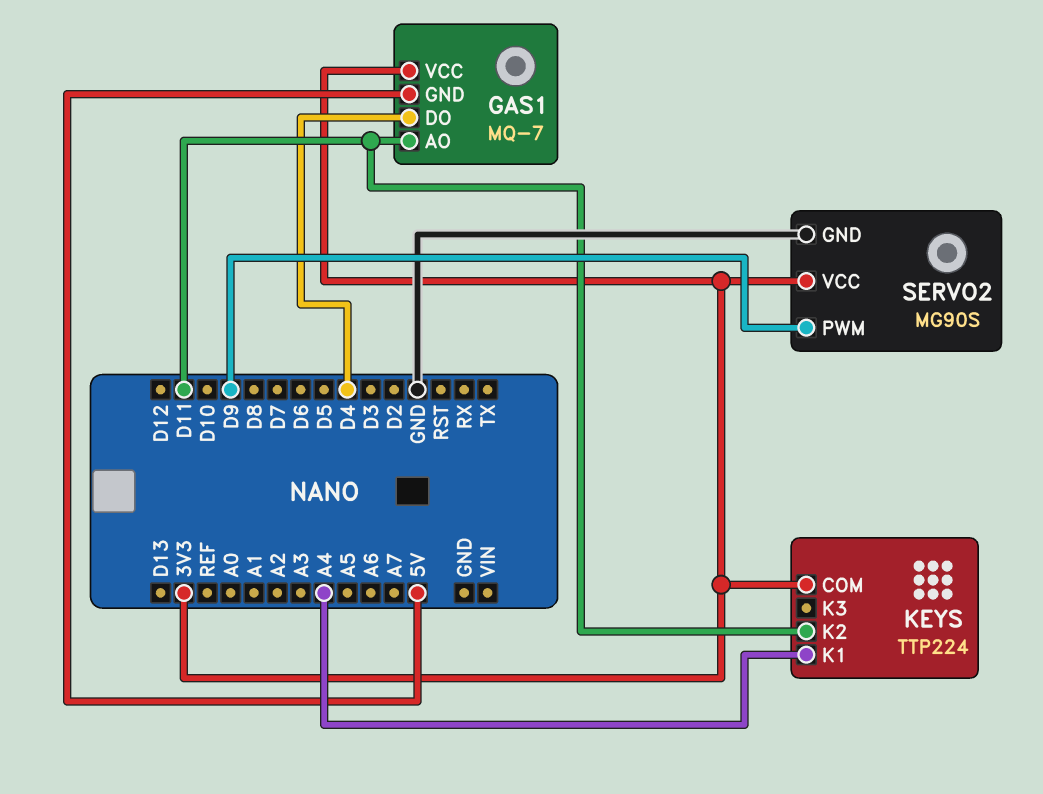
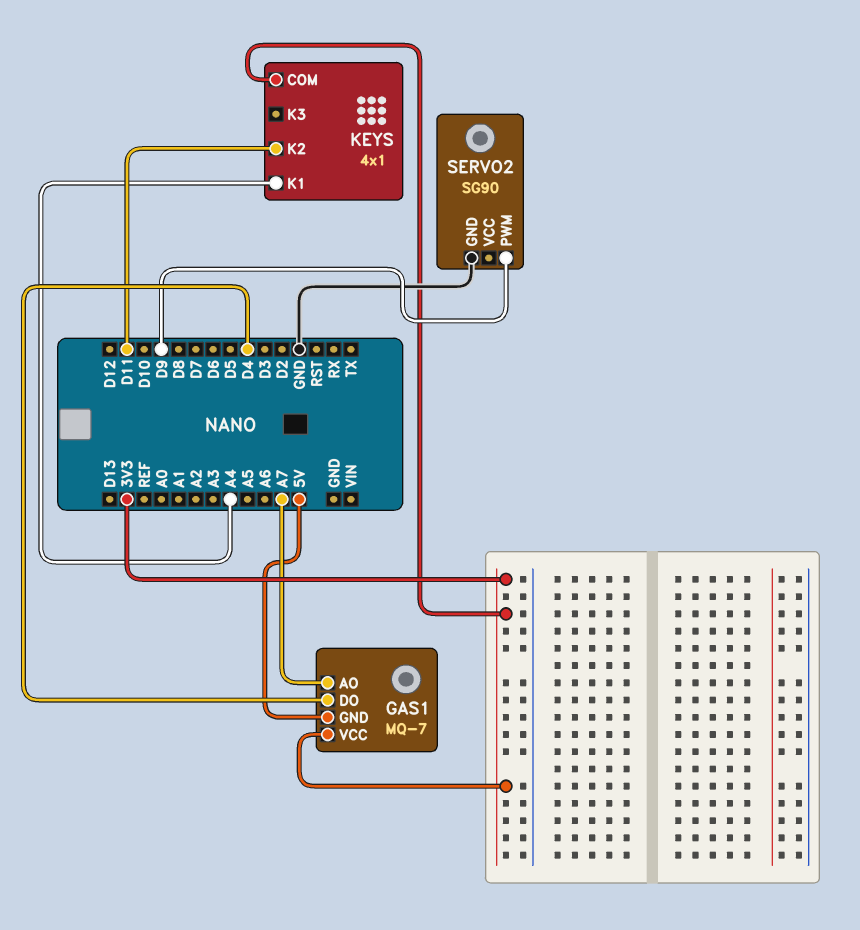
GAS1 pin AO: D11 -> A7
KEYS: TTP224 -> 4x1
SERVO2: MG90S -> SG90
SERVO2 pin VCC: 3V3 -> none

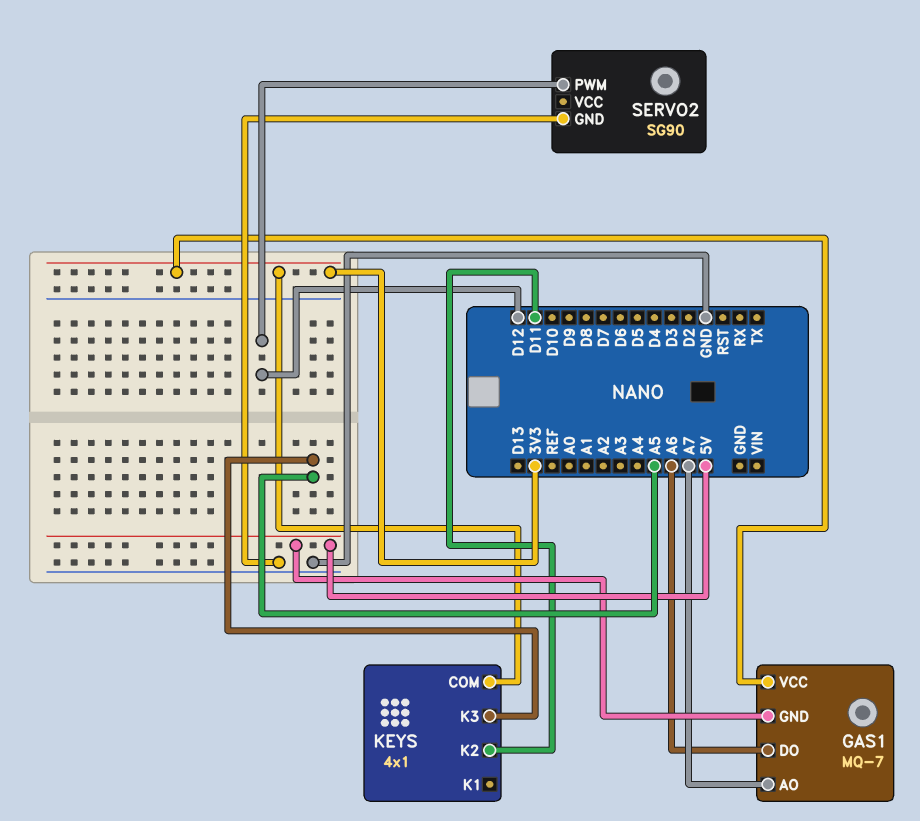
GAS1 pin DO: D4 -> A6
KEYS pin K1: A4 -> none
KEYS pin K3: none -> A5
SERVO2 pin PWM: D9 -> D12

